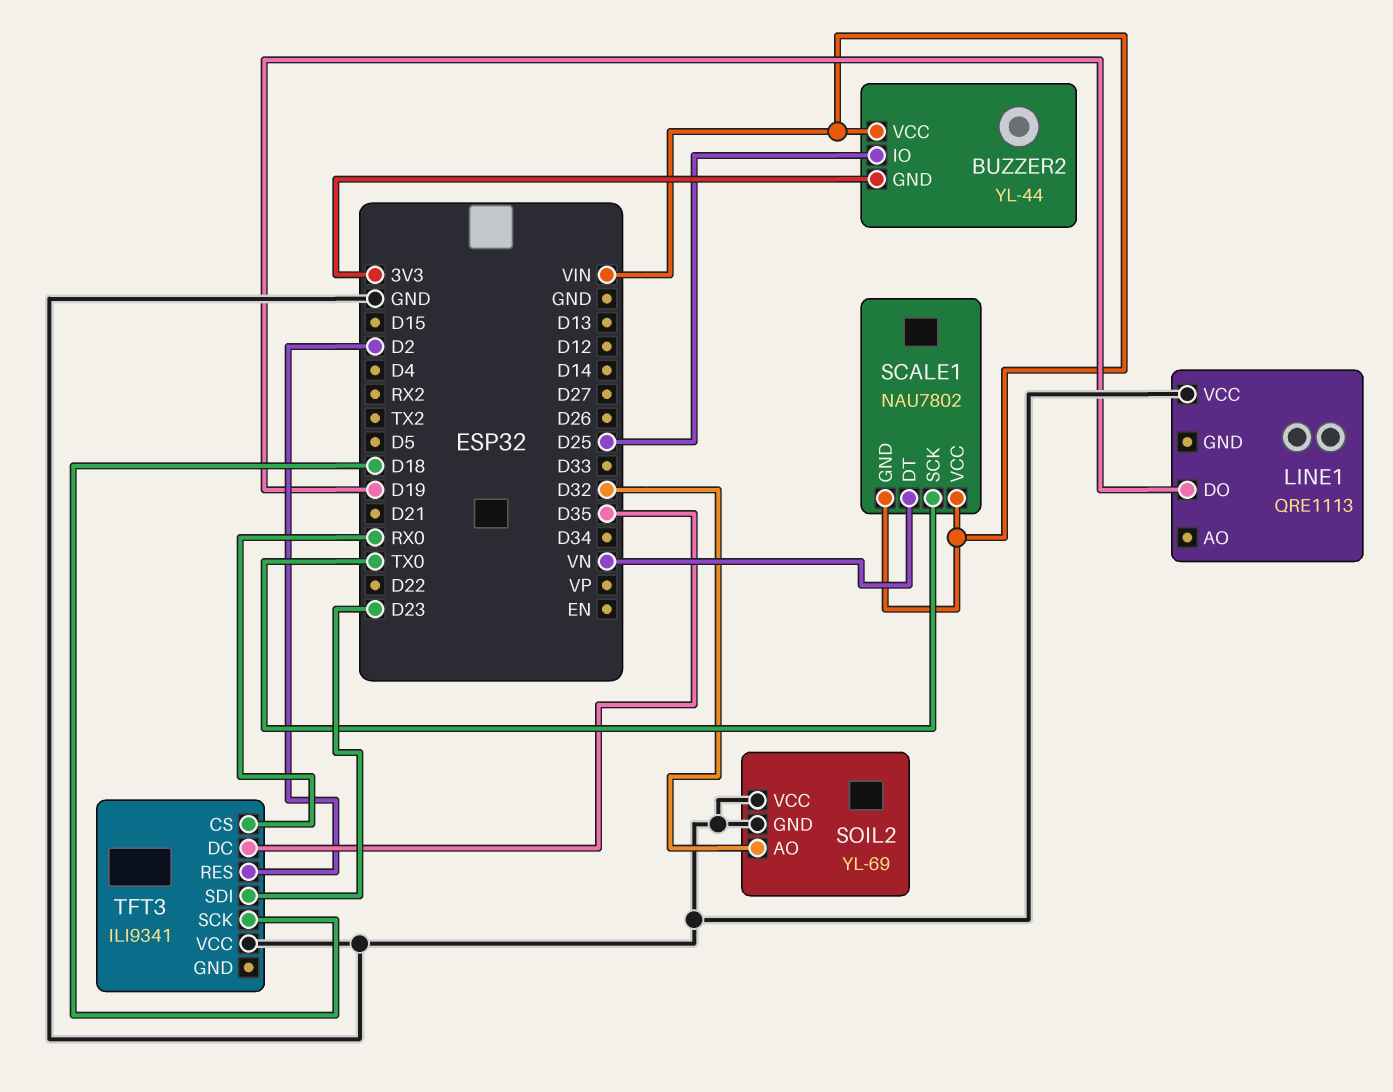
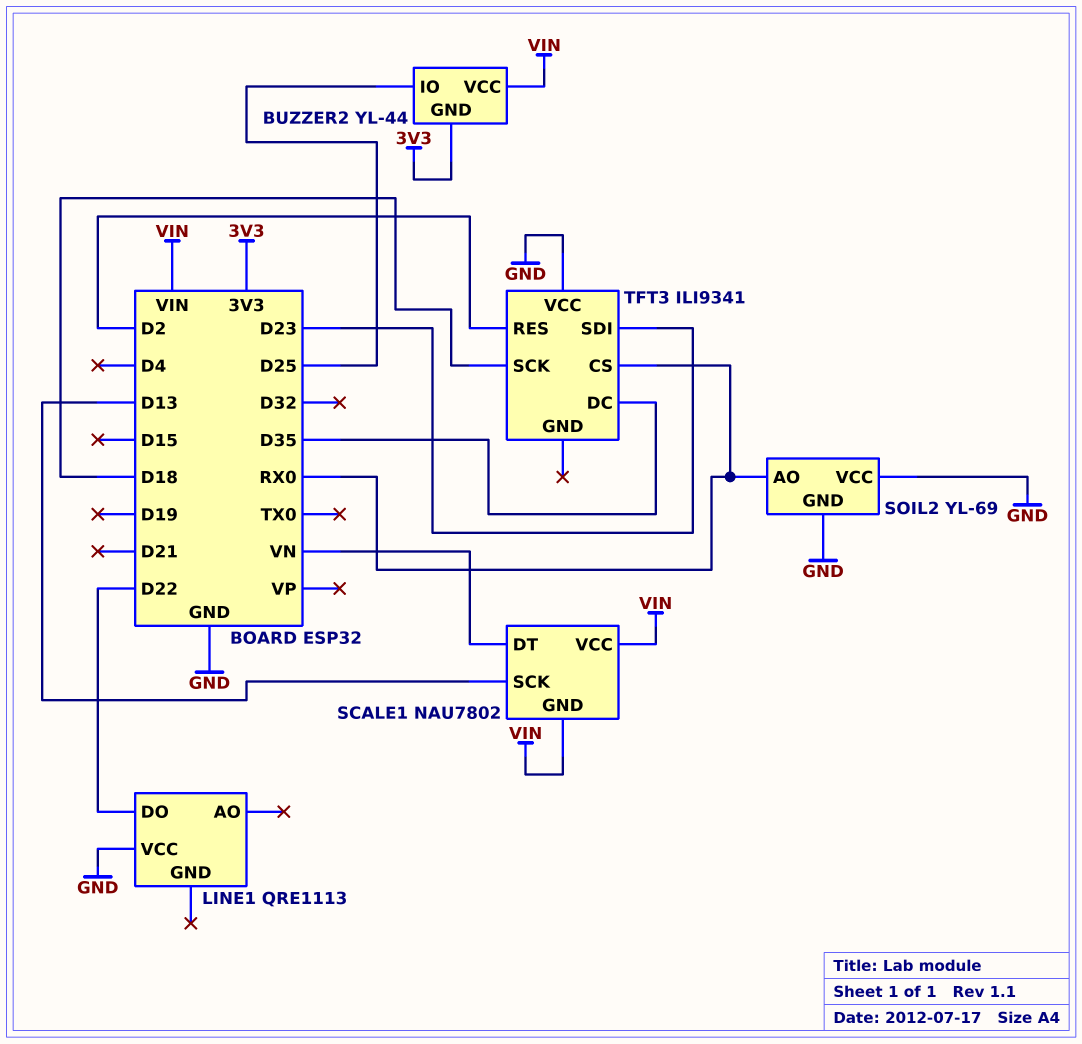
LINE1 pin DO: D19 -> D22
SCALE1 pin SCK: TX0 -> D13
SOIL2 pin AO: D32 -> RX0

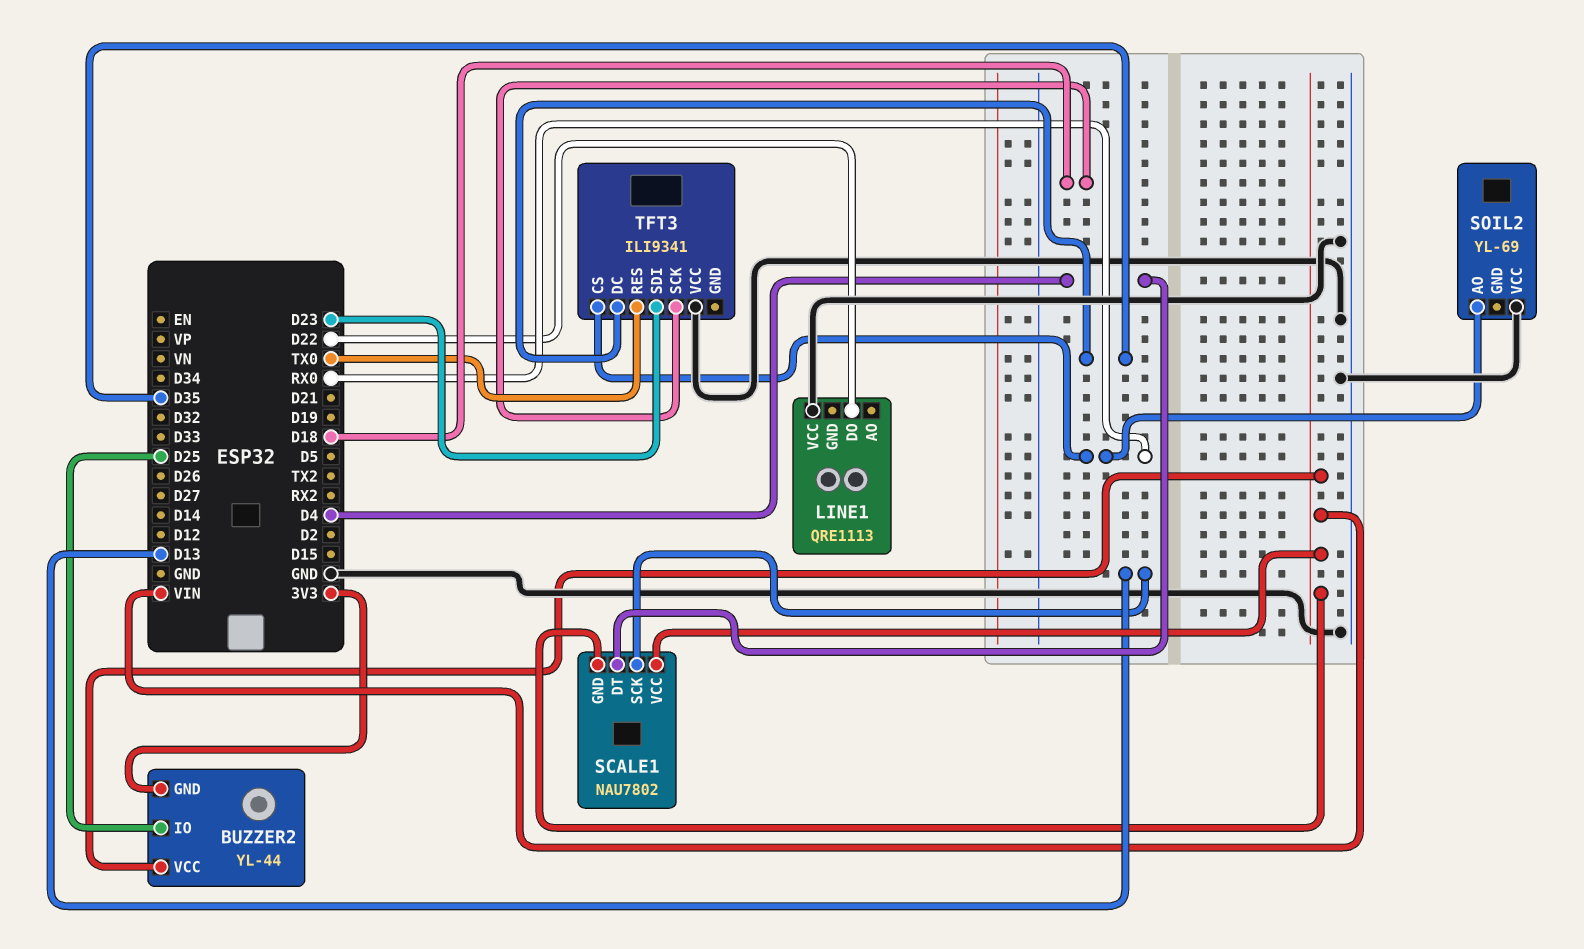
SCALE1 pin DT: VN -> D4
SOIL2 pin GND: GND -> none
TFT3 pin RES: D2 -> TX0

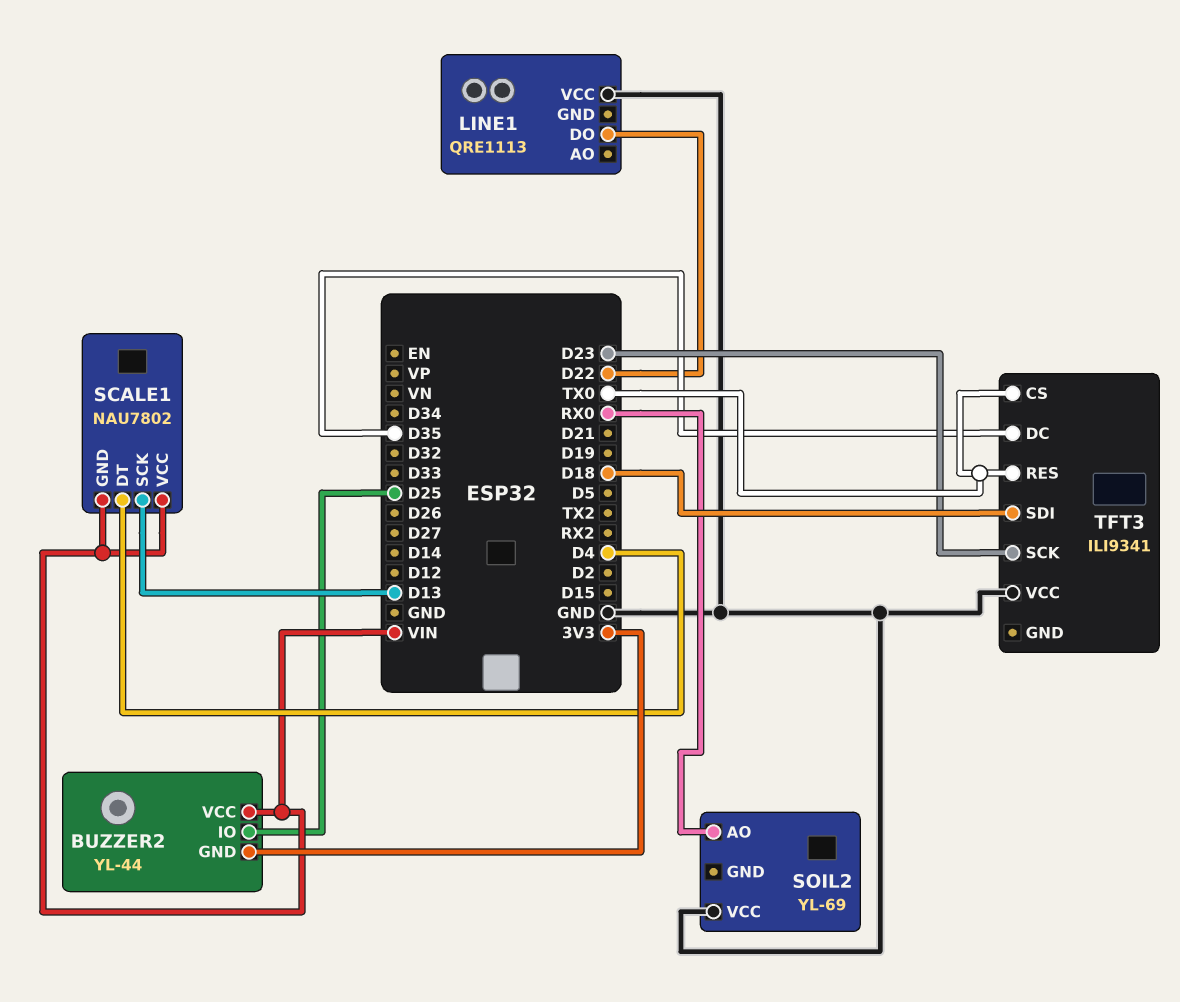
TFT3 pin CS: RX0 -> TX0
TFT3 pin SCK: D18 -> D23
TFT3 pin SDI: D23 -> D18

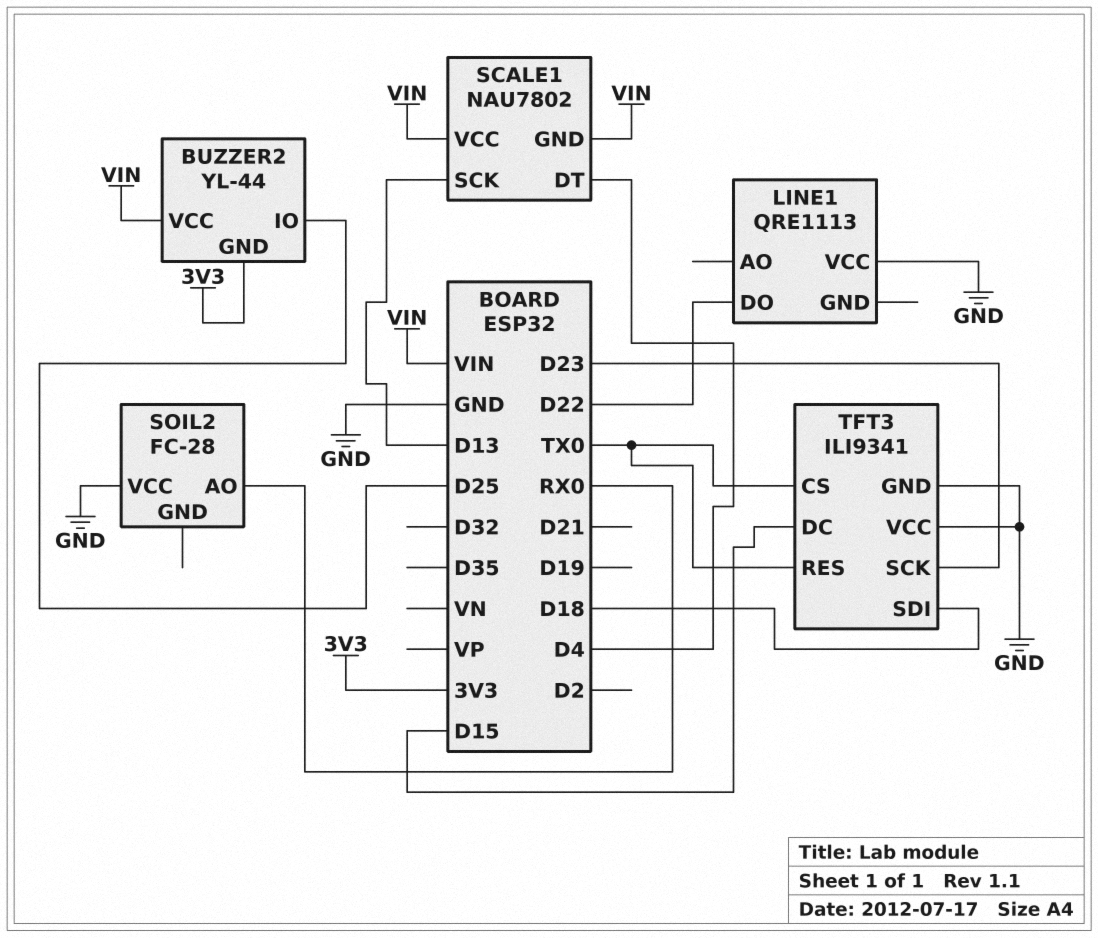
SOIL2: YL-69 -> FC-28
TFT3 pin DC: D35 -> D15
TFT3 pin GND: none -> GND

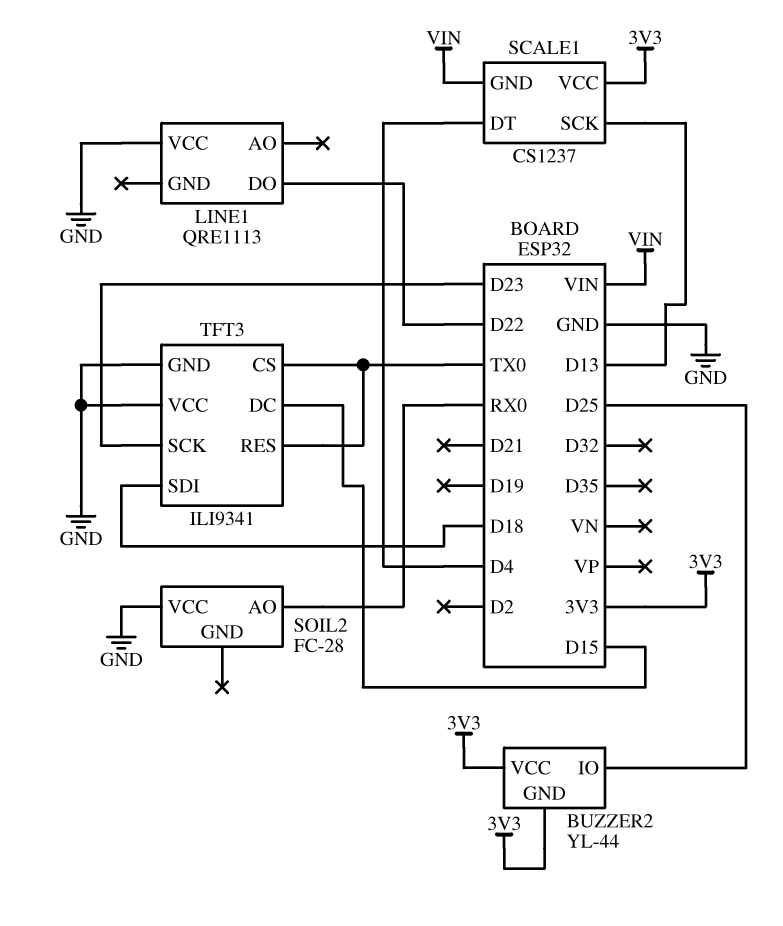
BUZZER2 pin VCC: VIN -> 3V3
SCALE1: NAU7802 -> CS1237
SCALE1 pin VCC: VIN -> 3V3

